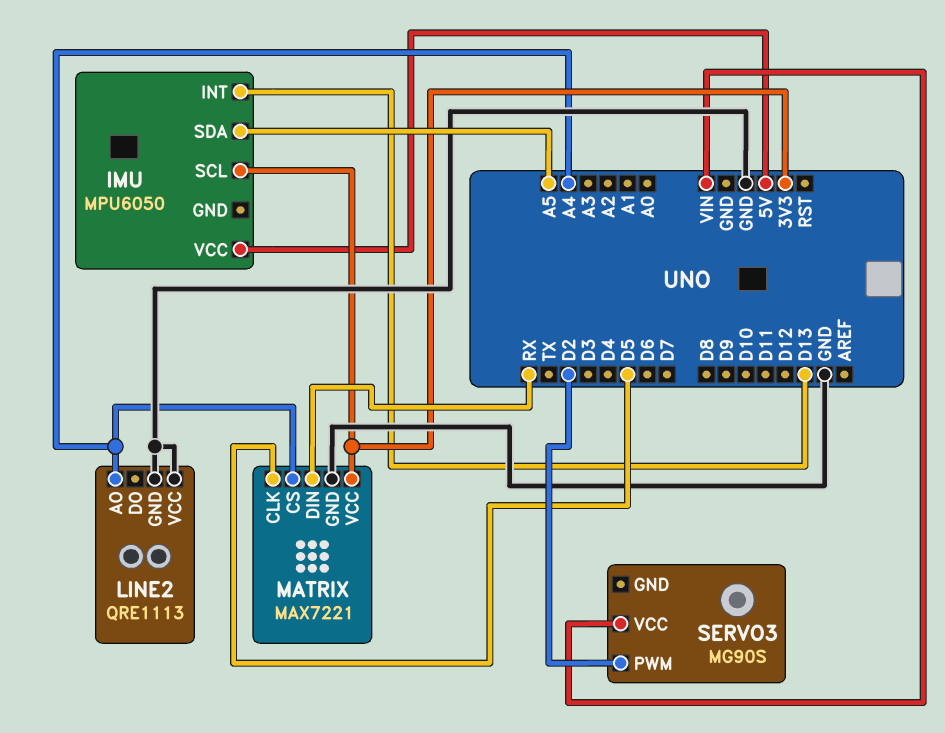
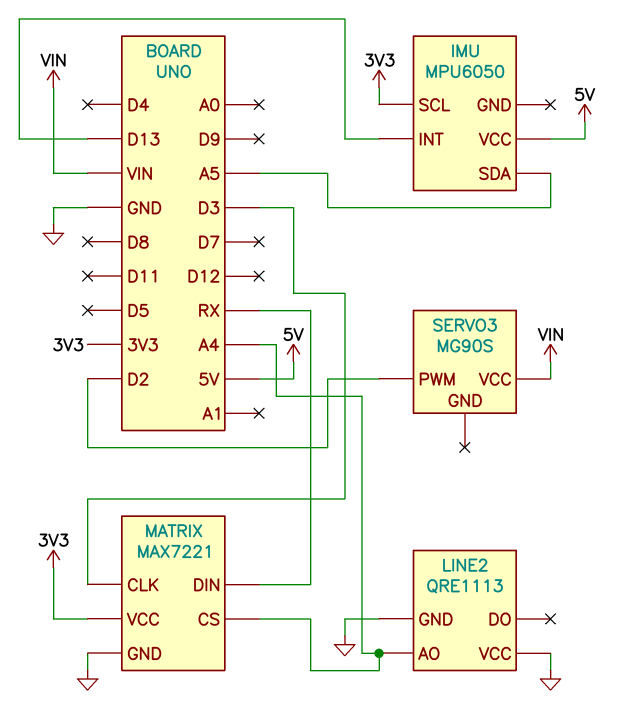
MATRIX pin CLK: D5 -> D3

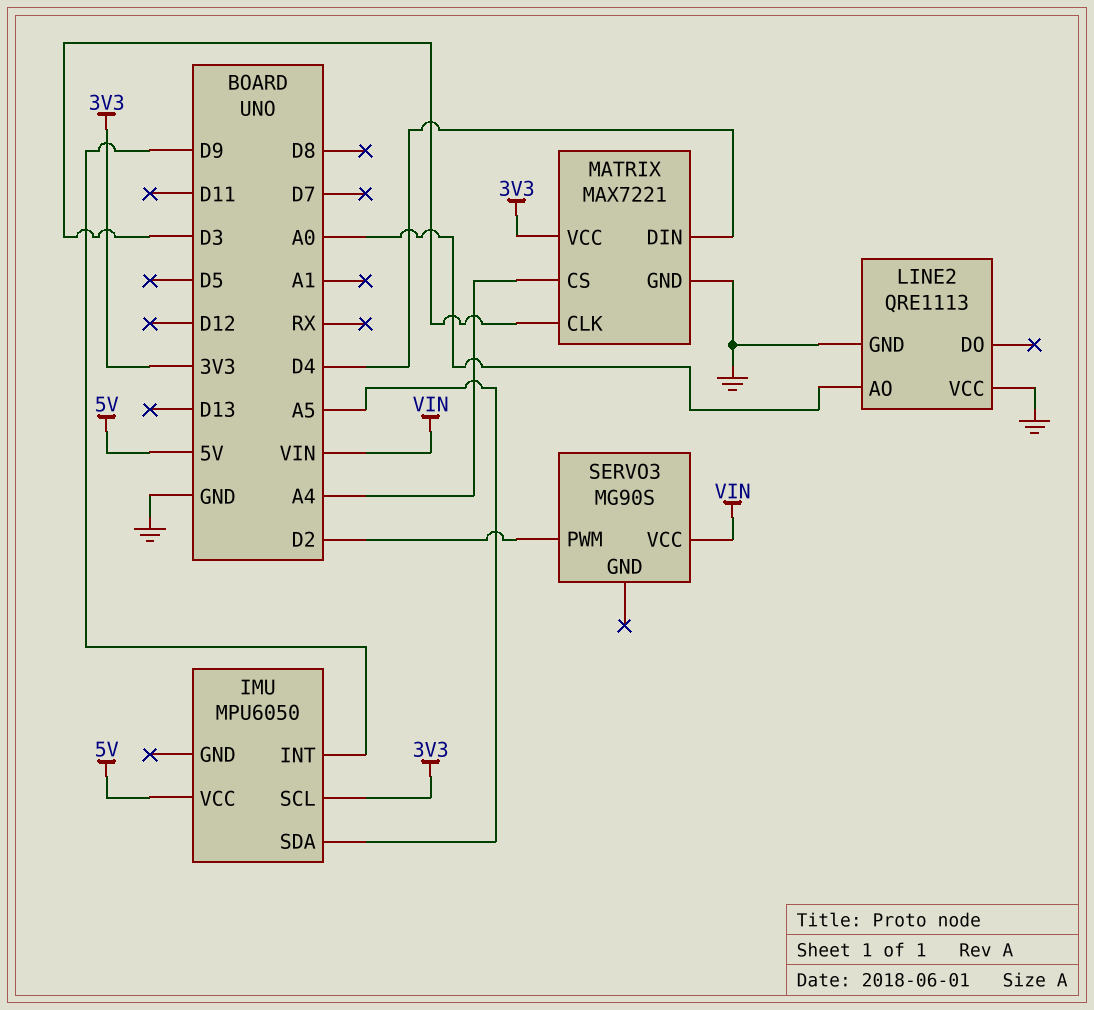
IMU pin INT: D13 -> D9
LINE2 pin AO: A4 -> A0
MATRIX pin DIN: RX -> D4

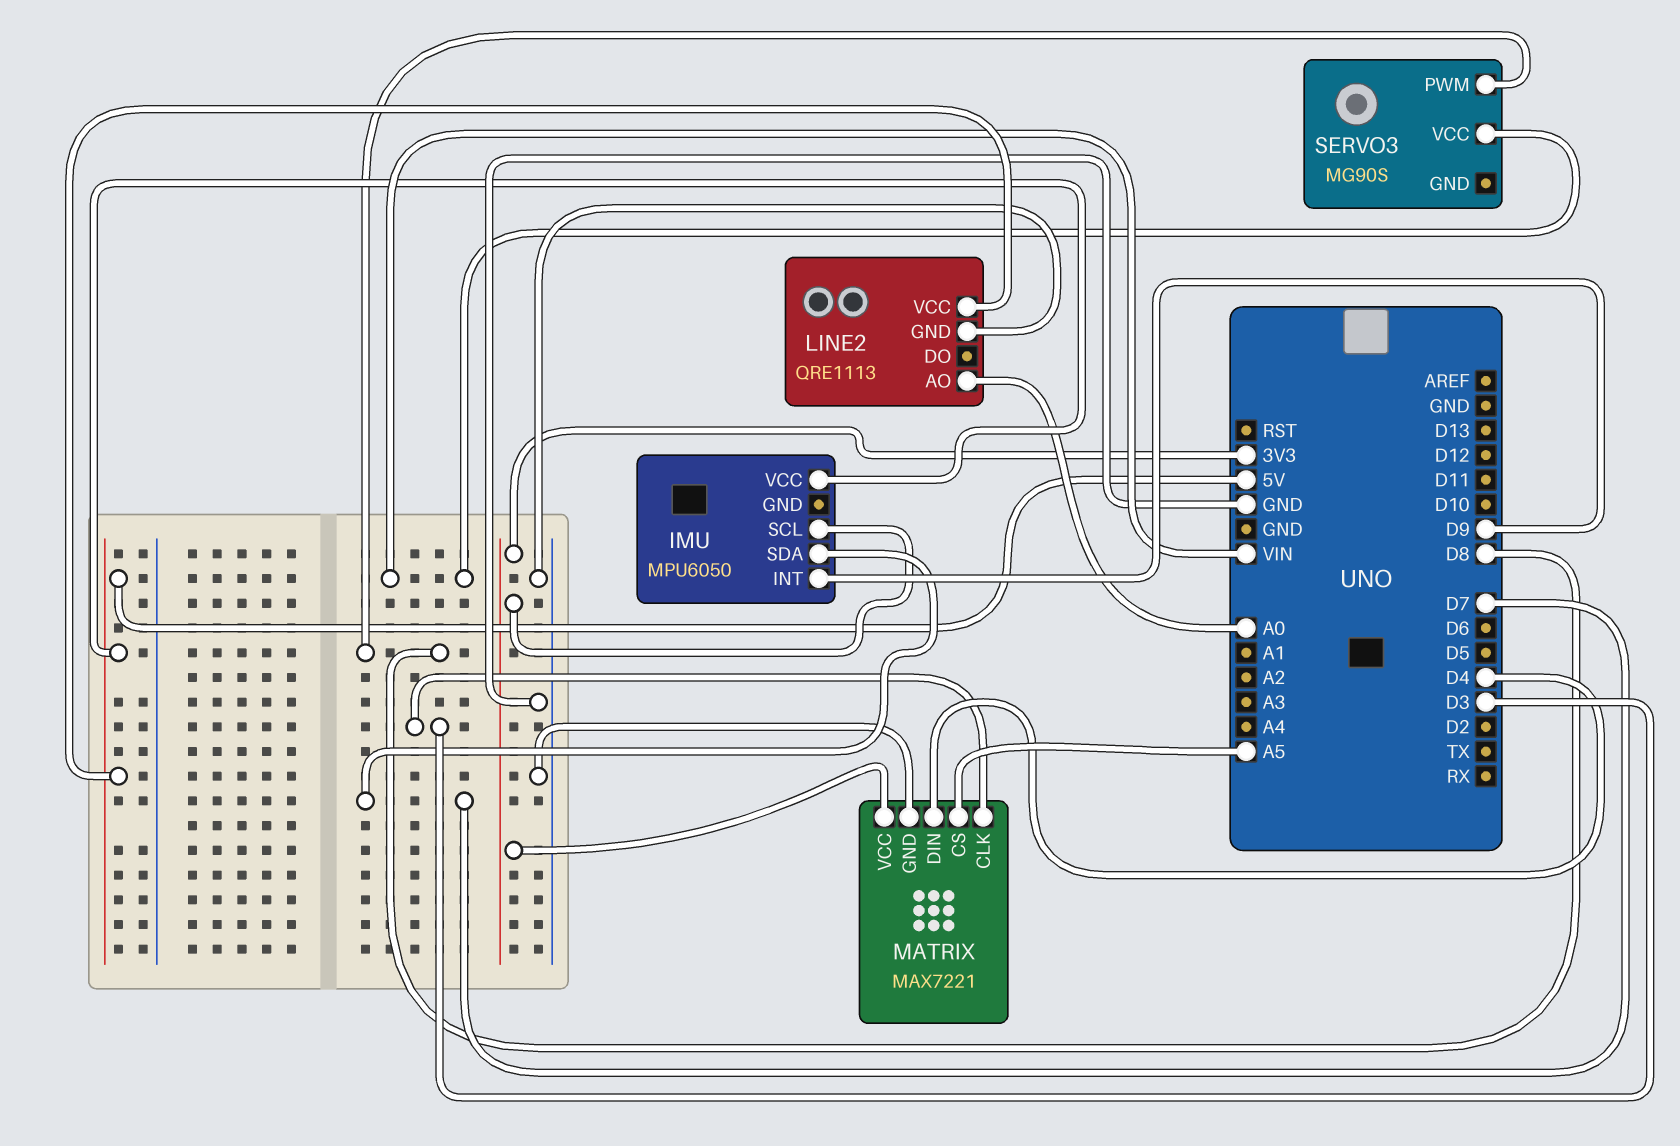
IMU pin SDA: A5 -> D7
LINE2 pin VCC: GND -> 5V
MATRIX pin CS: A4 -> A5
SERVO3 pin PWM: D2 -> D8

